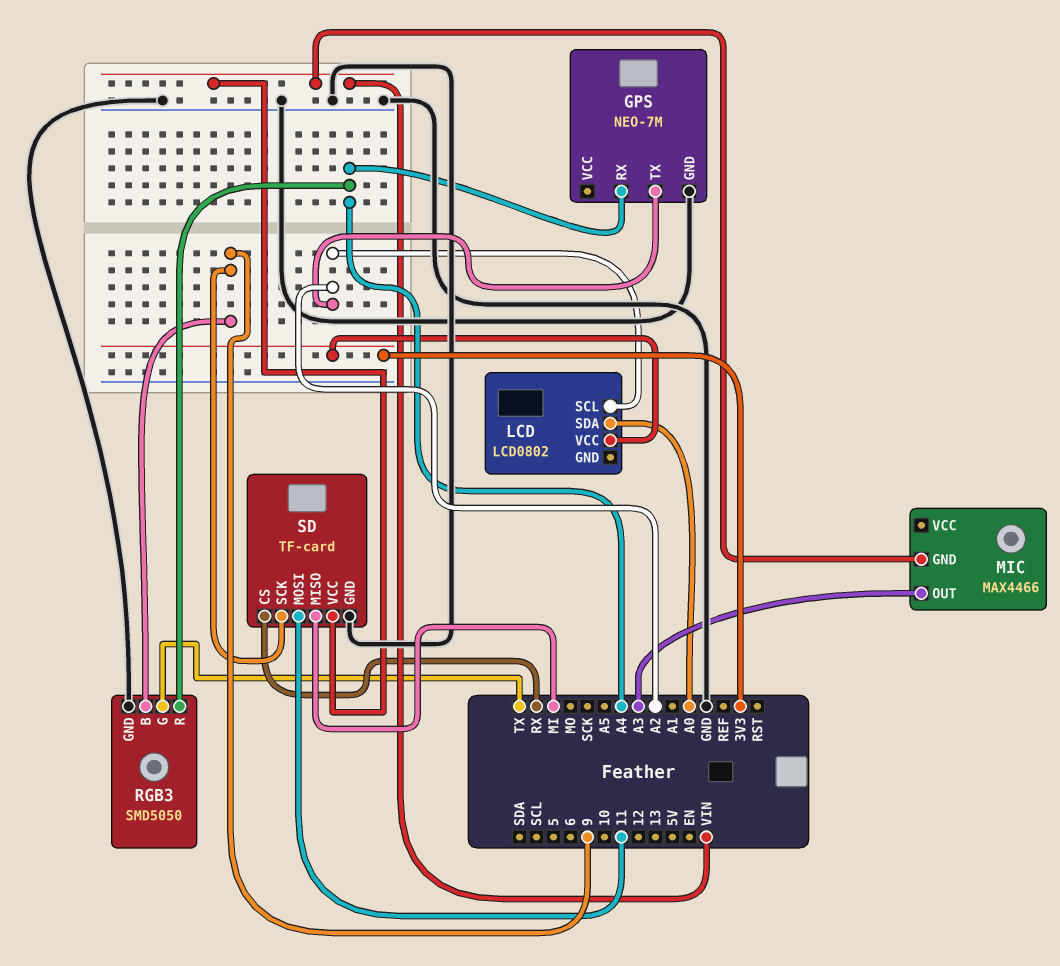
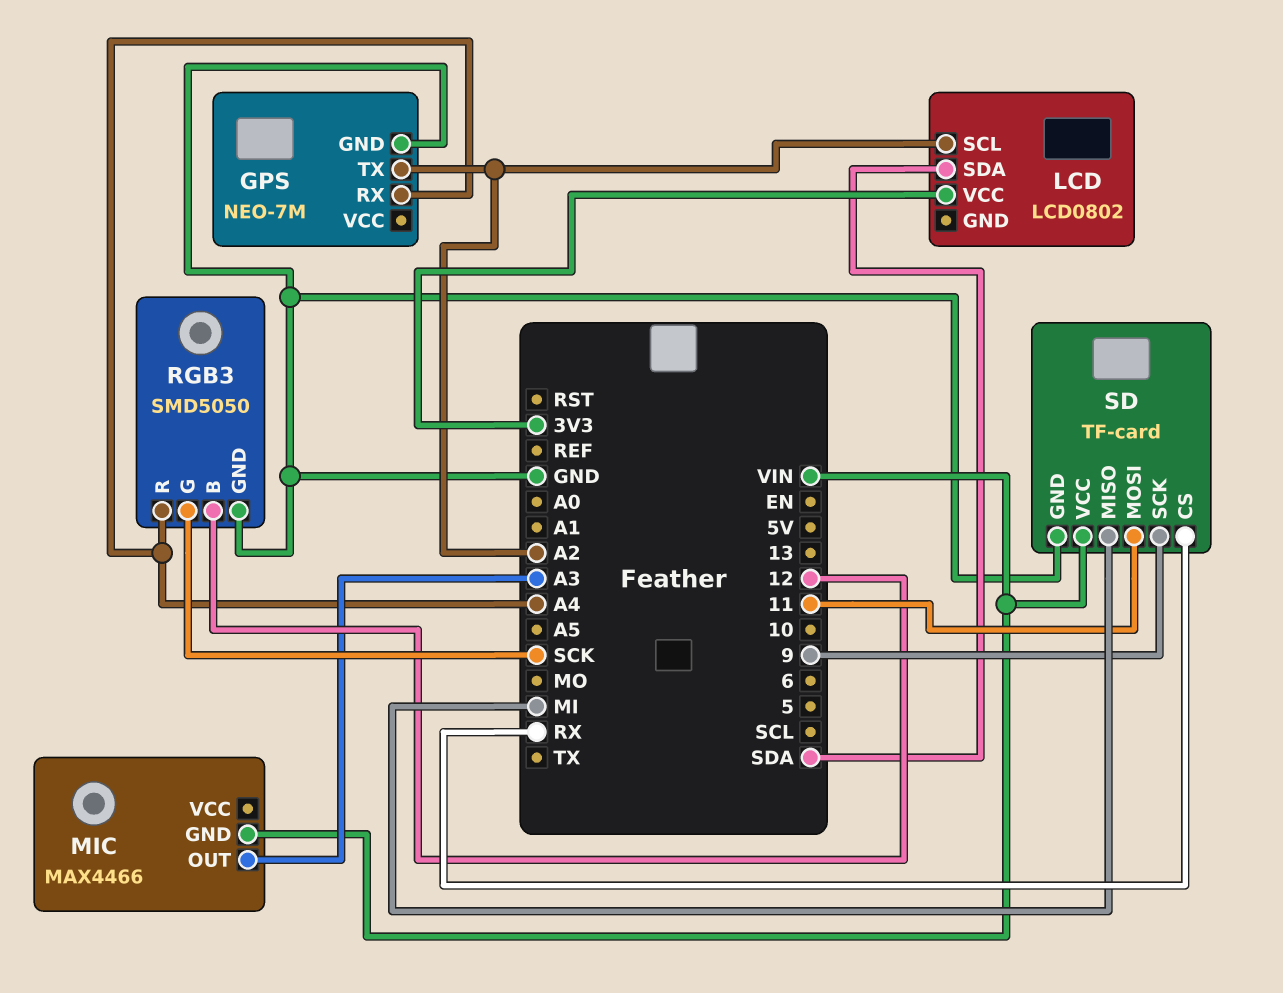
LCD pin SDA: A0 -> SDA
RGB3 pin B: 9 -> 12
RGB3 pin G: TX -> SCK

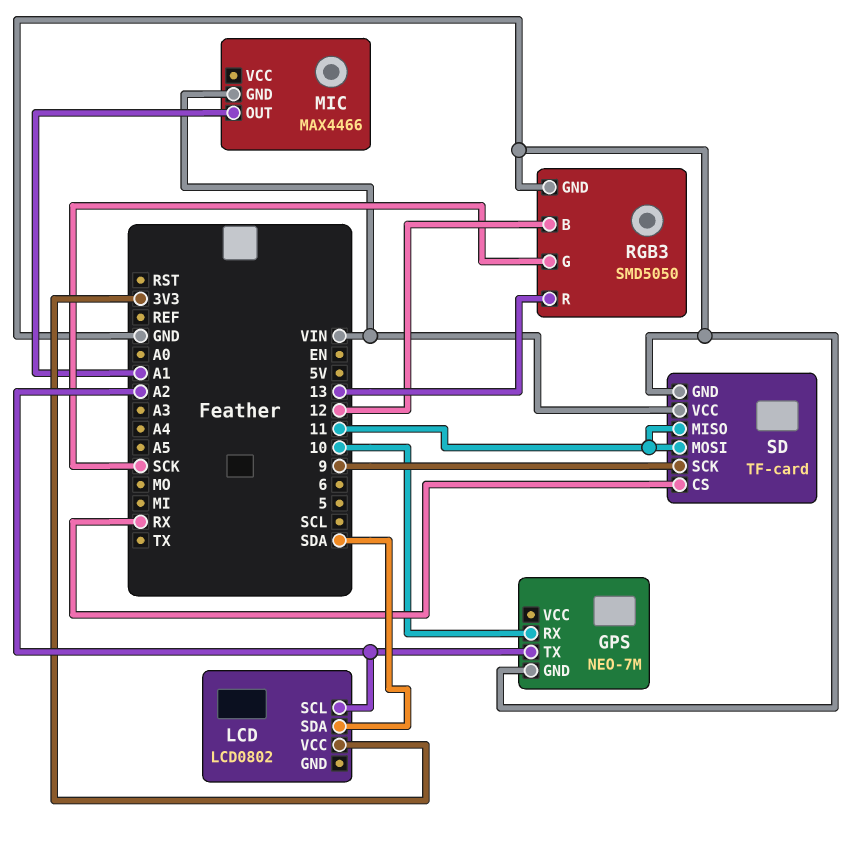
GPS pin RX: A4 -> 10
MIC pin OUT: A3 -> A1
RGB3 pin R: A4 -> 13
SD pin MISO: MI -> 11

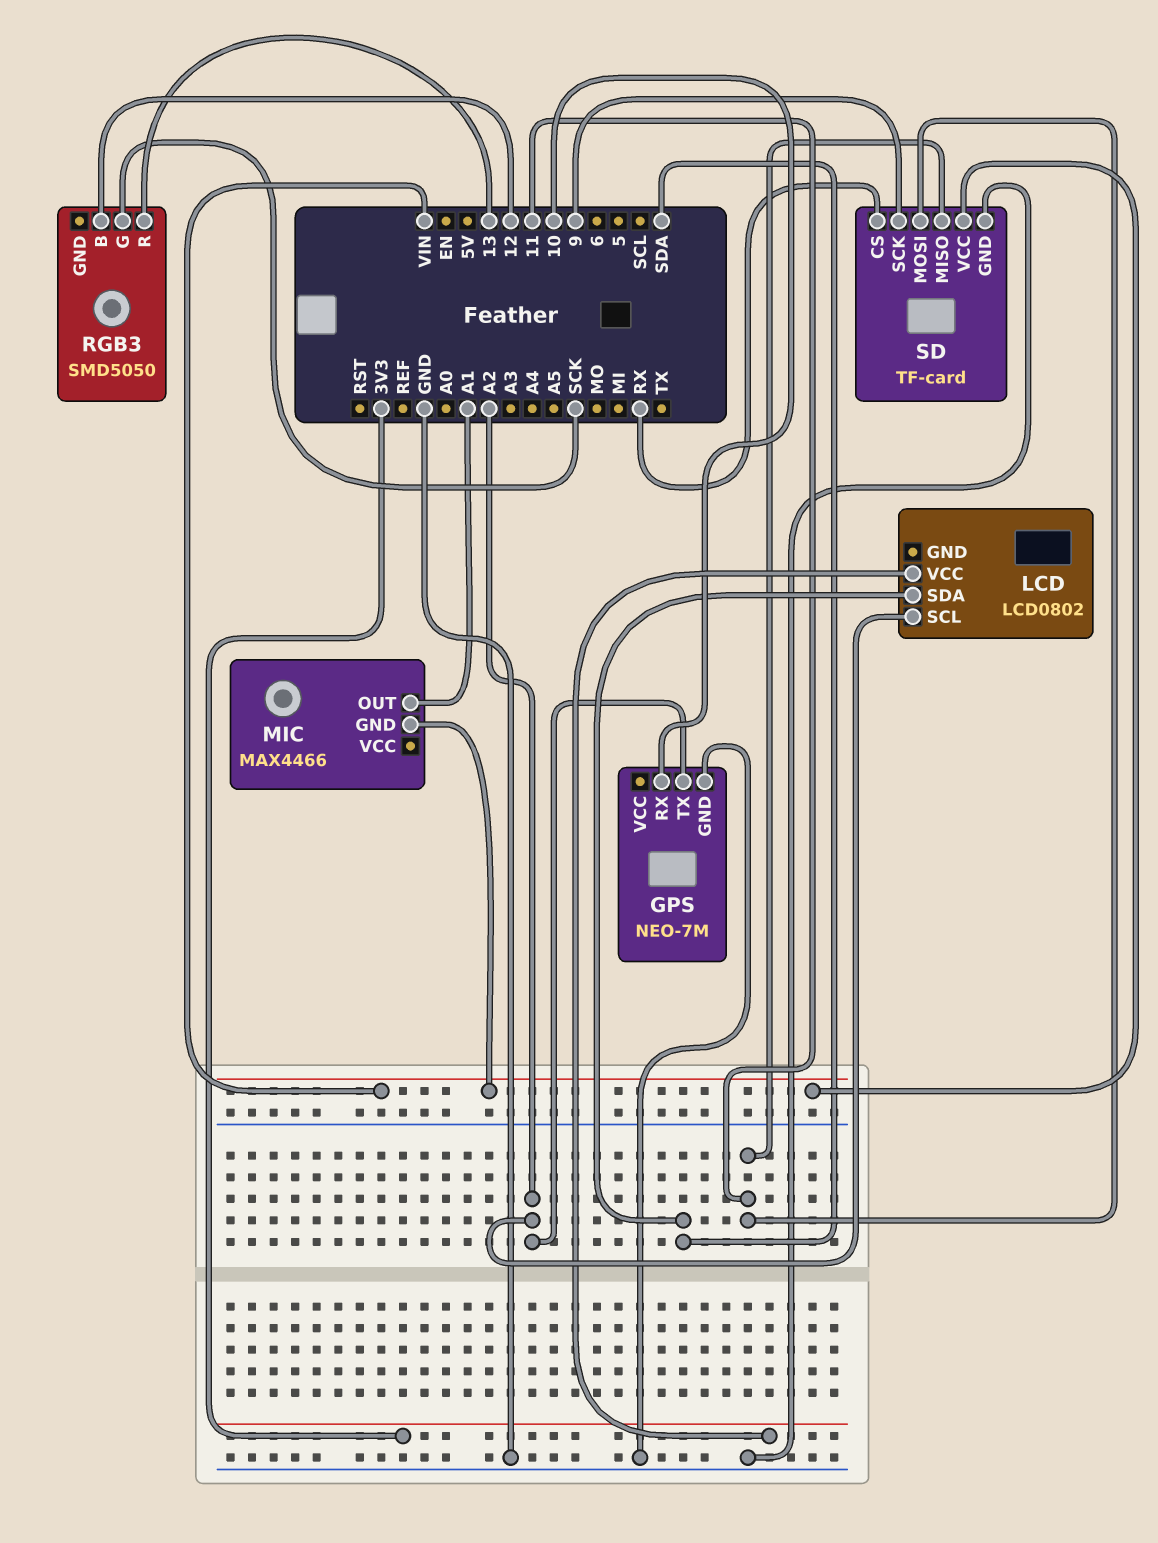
RGB3 pin GND: GND -> none

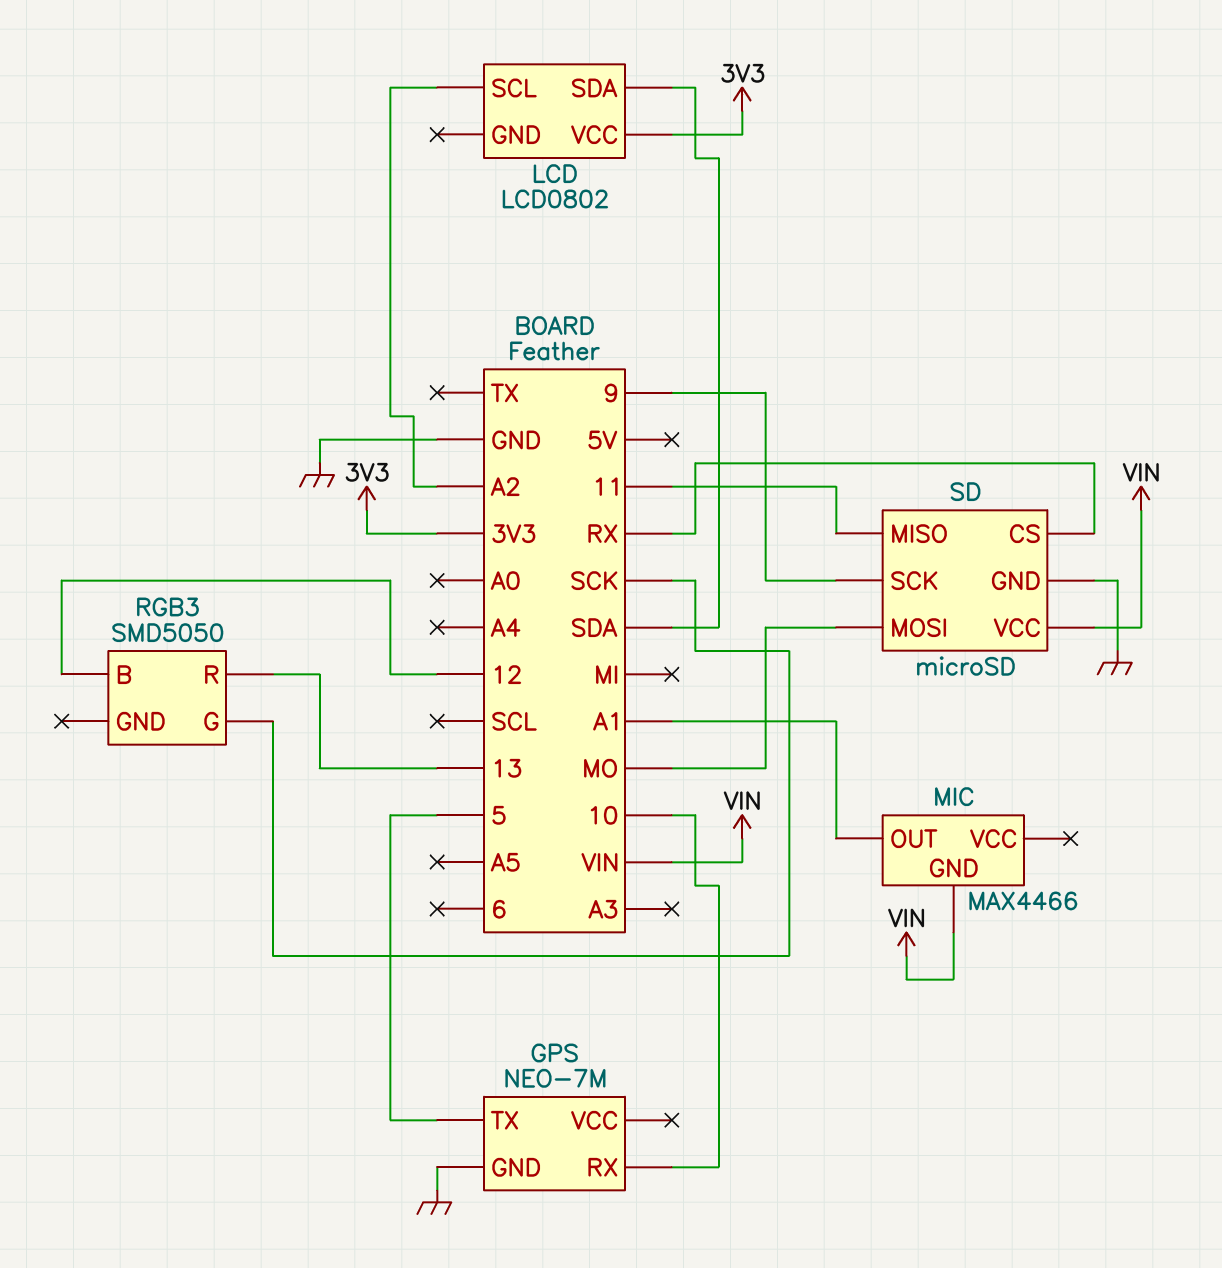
GPS pin TX: A2 -> 5
SD: TF-card -> microSD
SD pin MOSI: 11 -> MO

